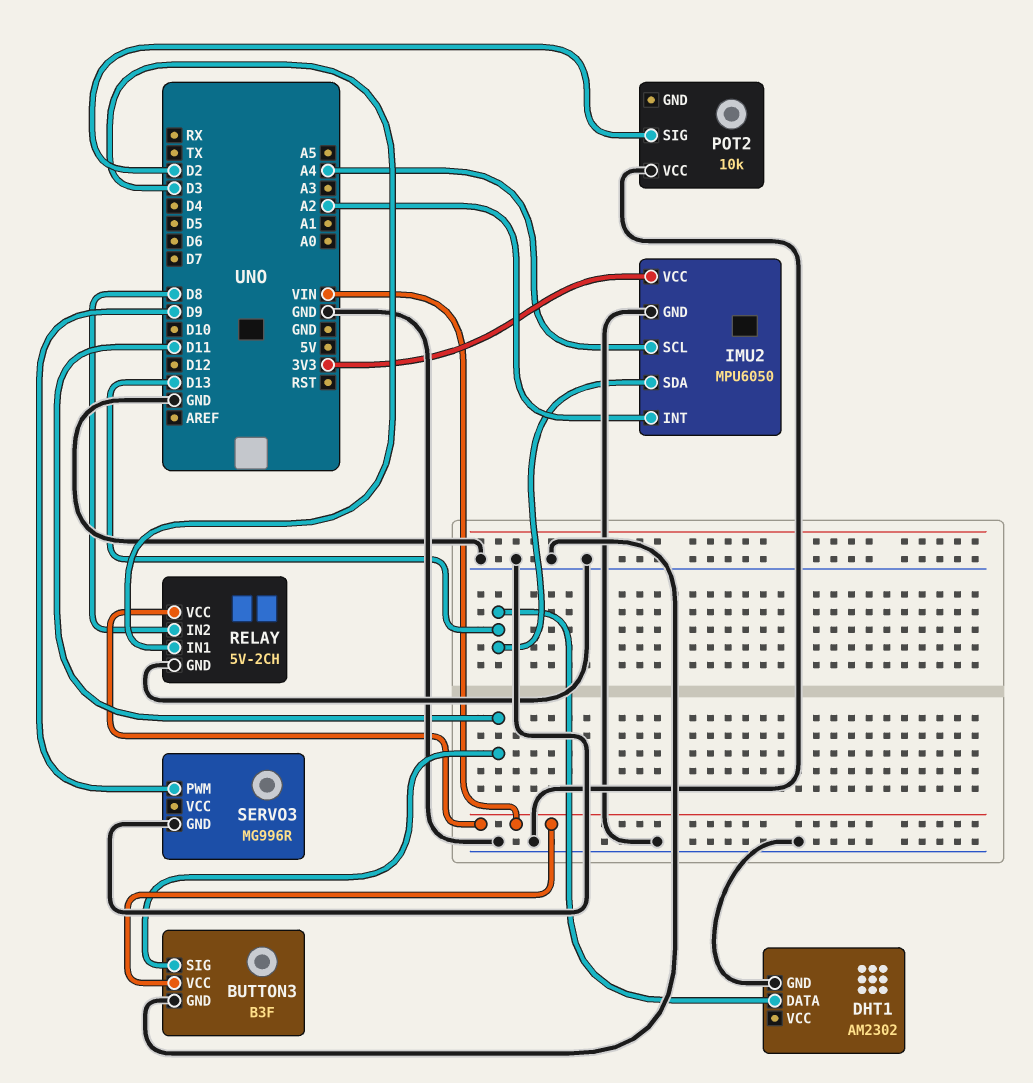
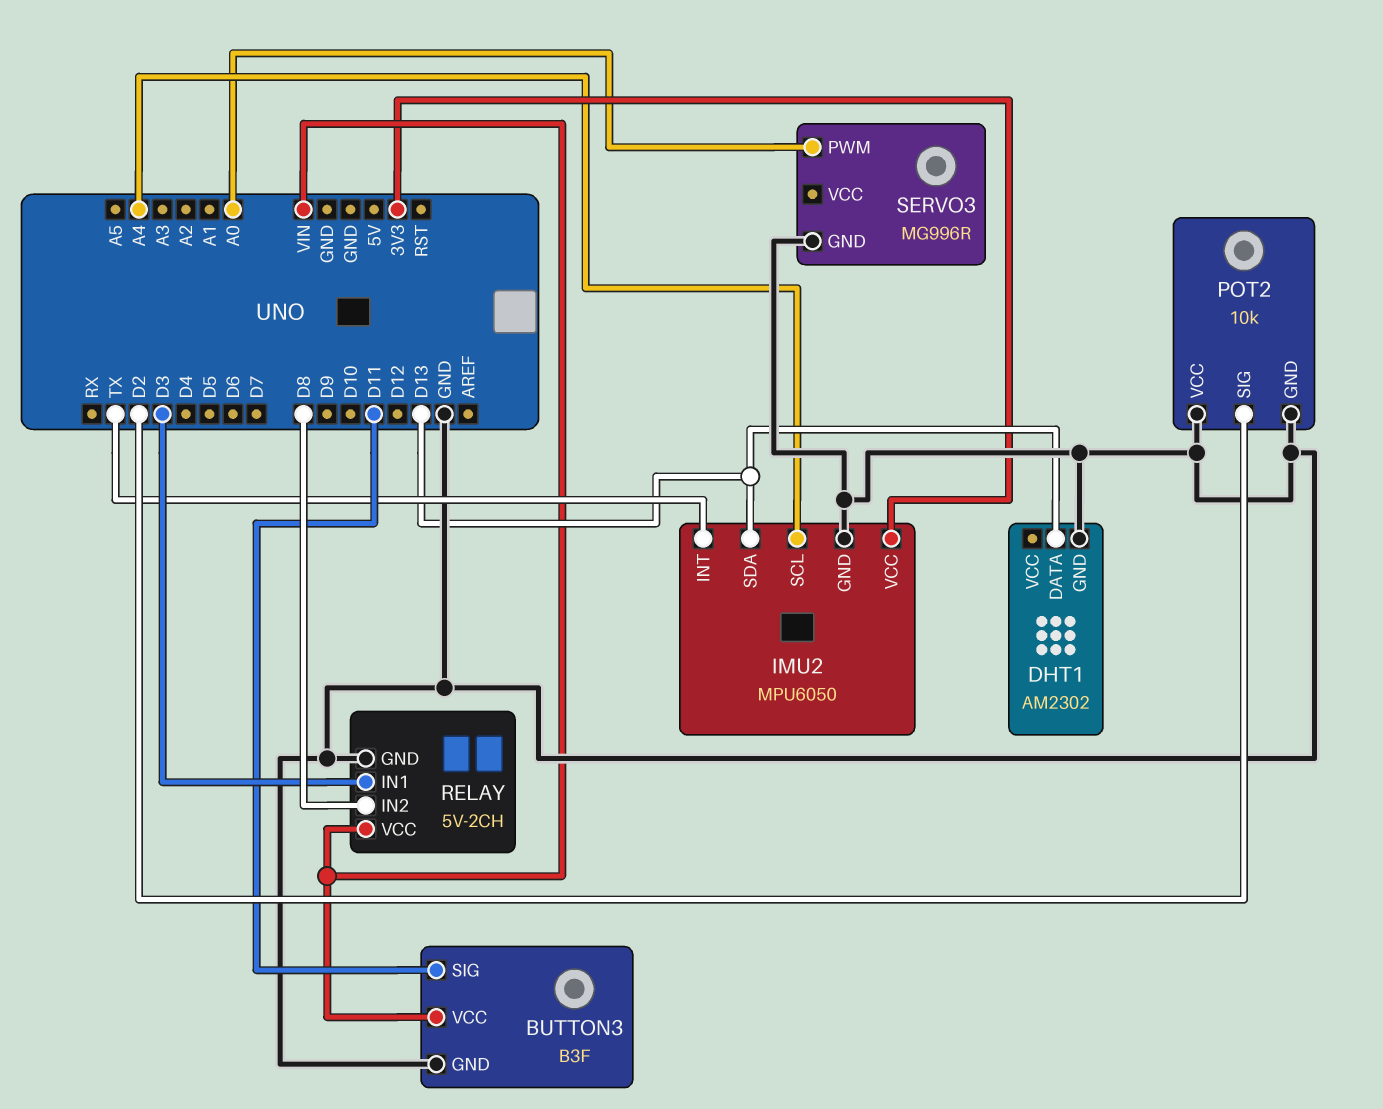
IMU2 pin INT: A2 -> TX
POT2 pin GND: none -> GND
SERVO3 pin PWM: D9 -> A0

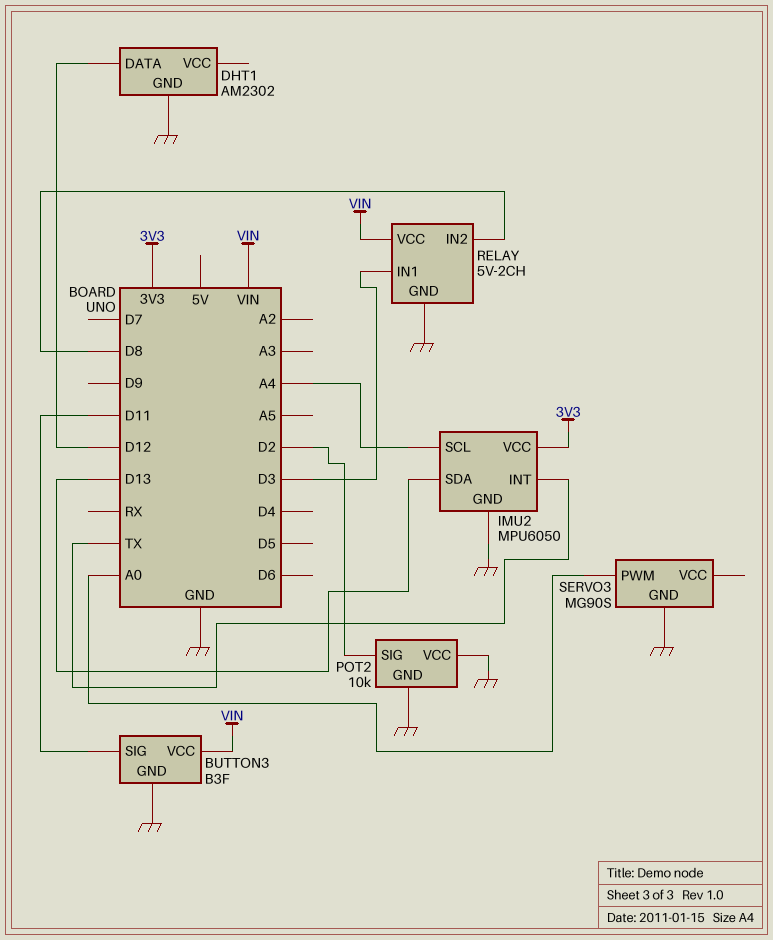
DHT1 pin DATA: D13 -> D12
SERVO3: MG996R -> MG90S

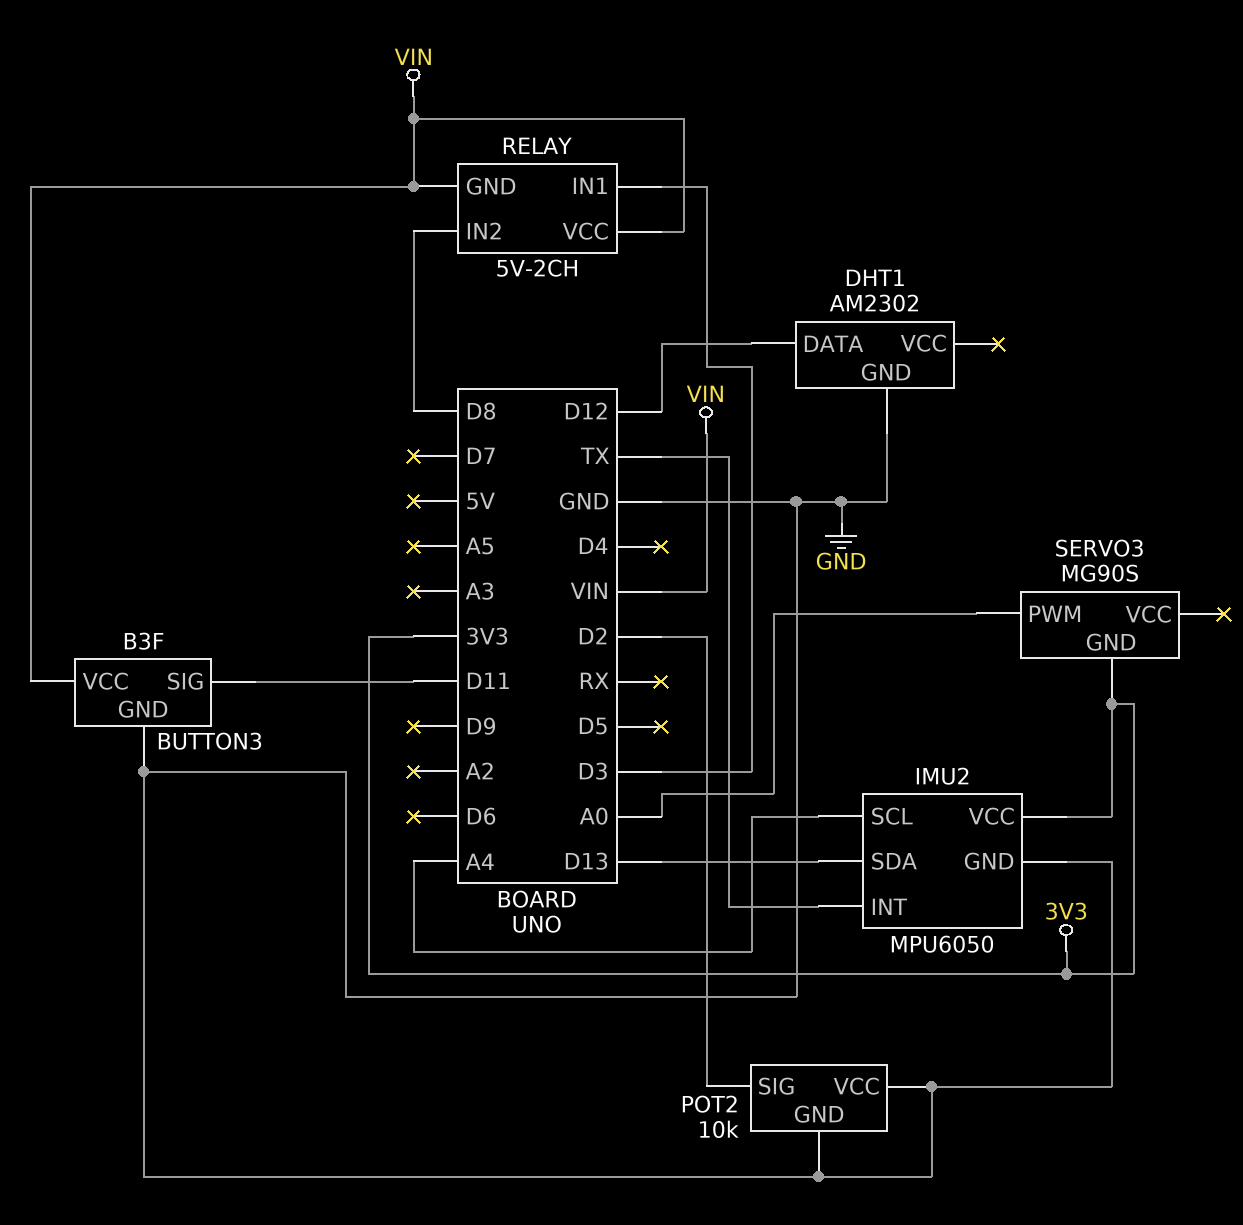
RELAY pin GND: GND -> VIN
SERVO3 pin GND: GND -> 3V3

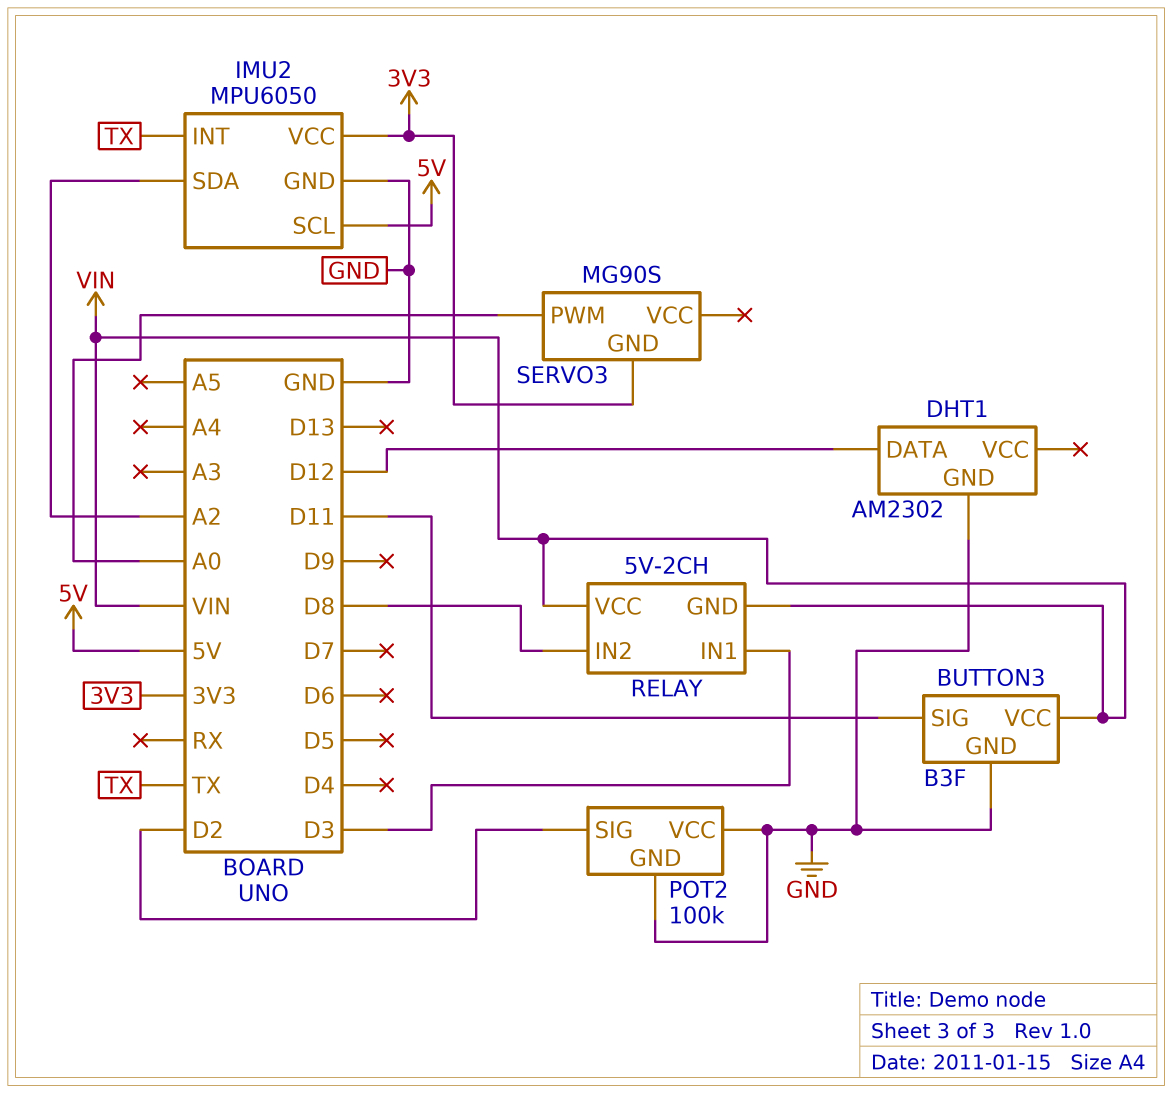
IMU2 pin SCL: A4 -> 5V
IMU2 pin SDA: D13 -> A2
POT2: 10k -> 100k

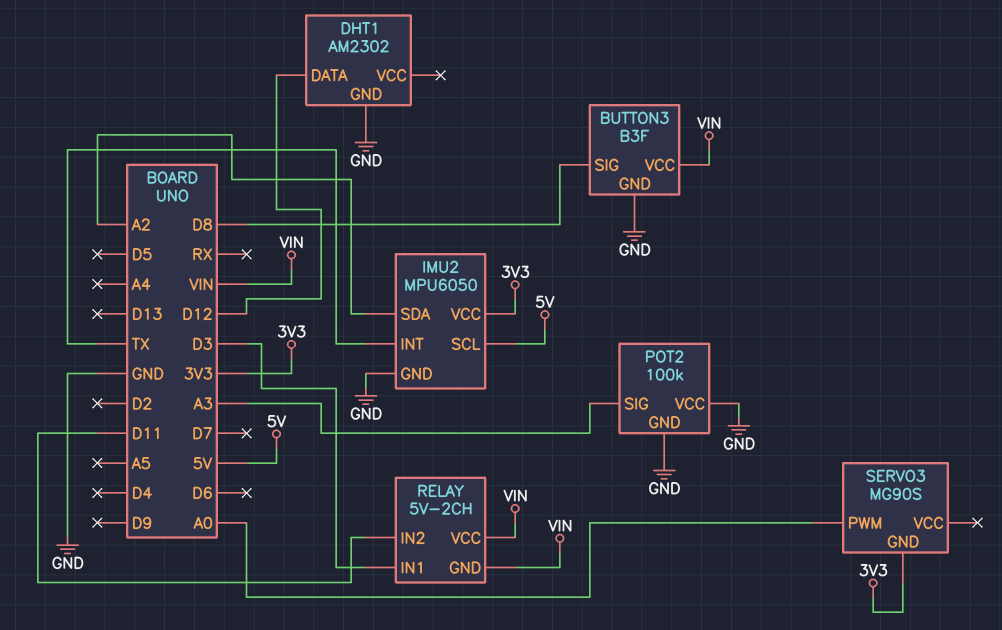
BUTTON3 pin SIG: D11 -> D8
POT2 pin SIG: D2 -> A3
RELAY pin IN2: D8 -> D11

